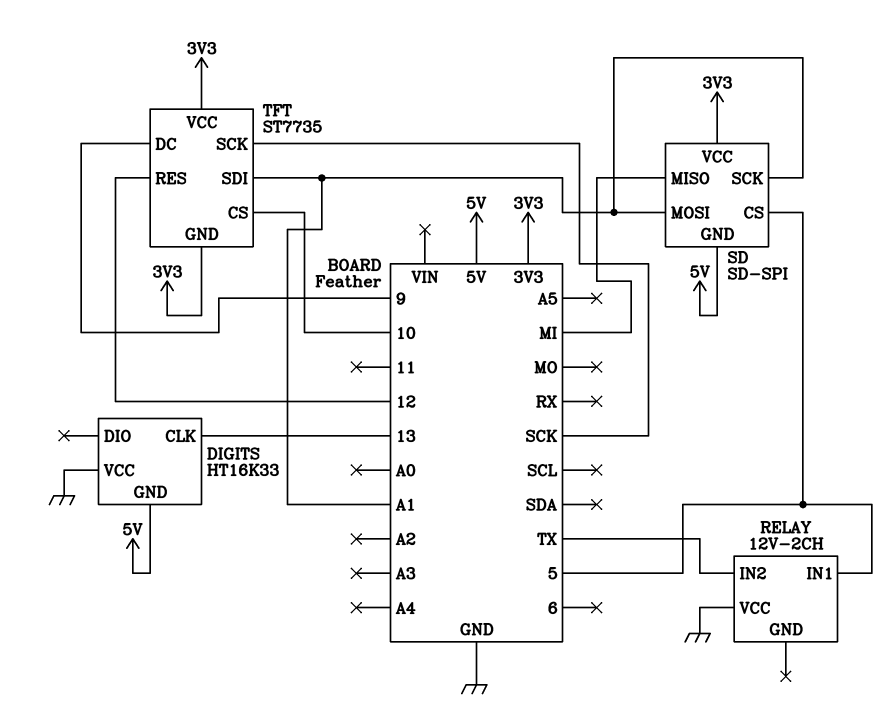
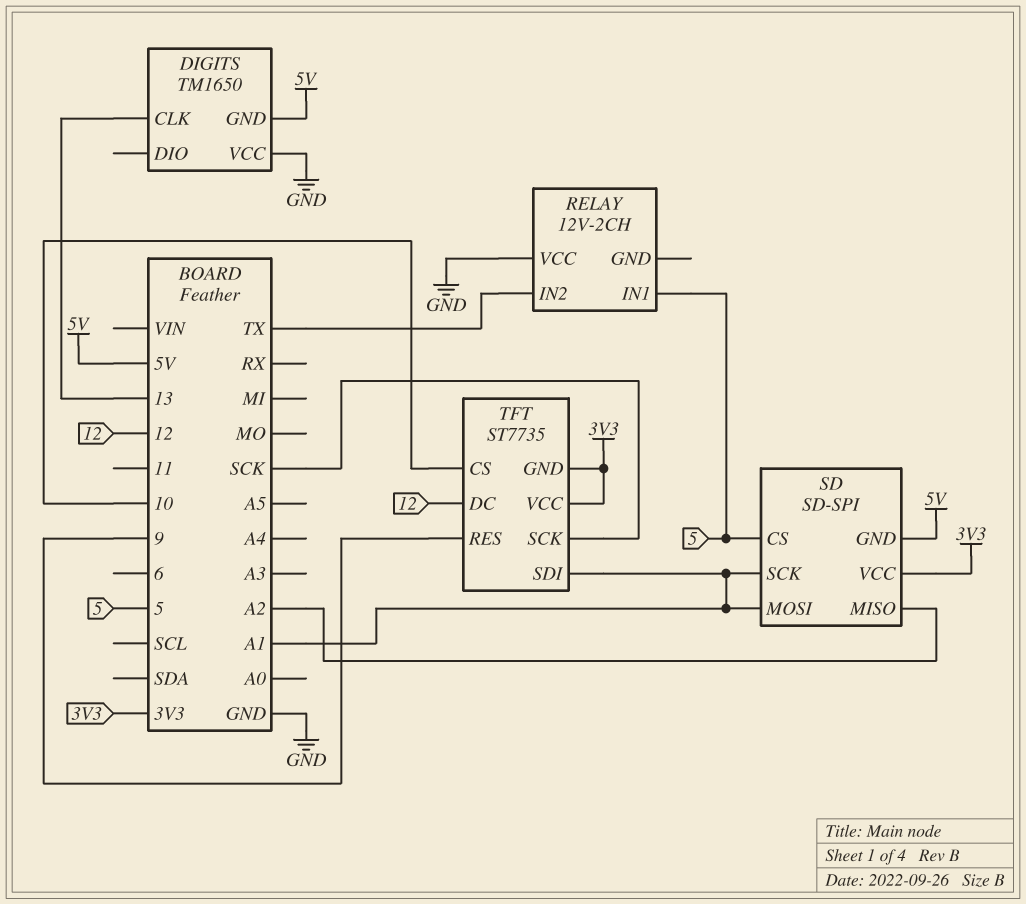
DIGITS: HT16K33 -> TM1650
SD pin MISO: MI -> A2
TFT pin DC: 9 -> 12
TFT pin RES: 12 -> 9

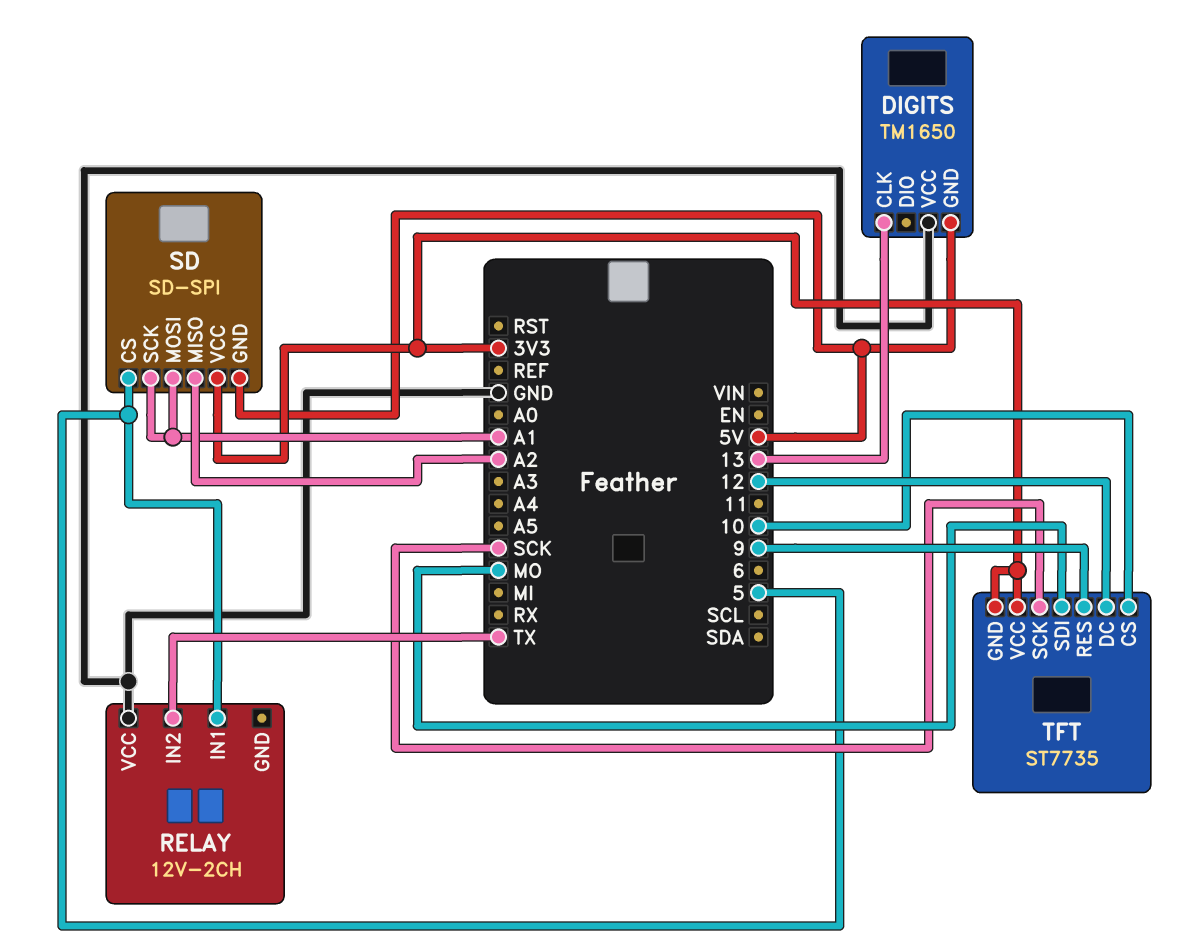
TFT pin SDI: A1 -> MO

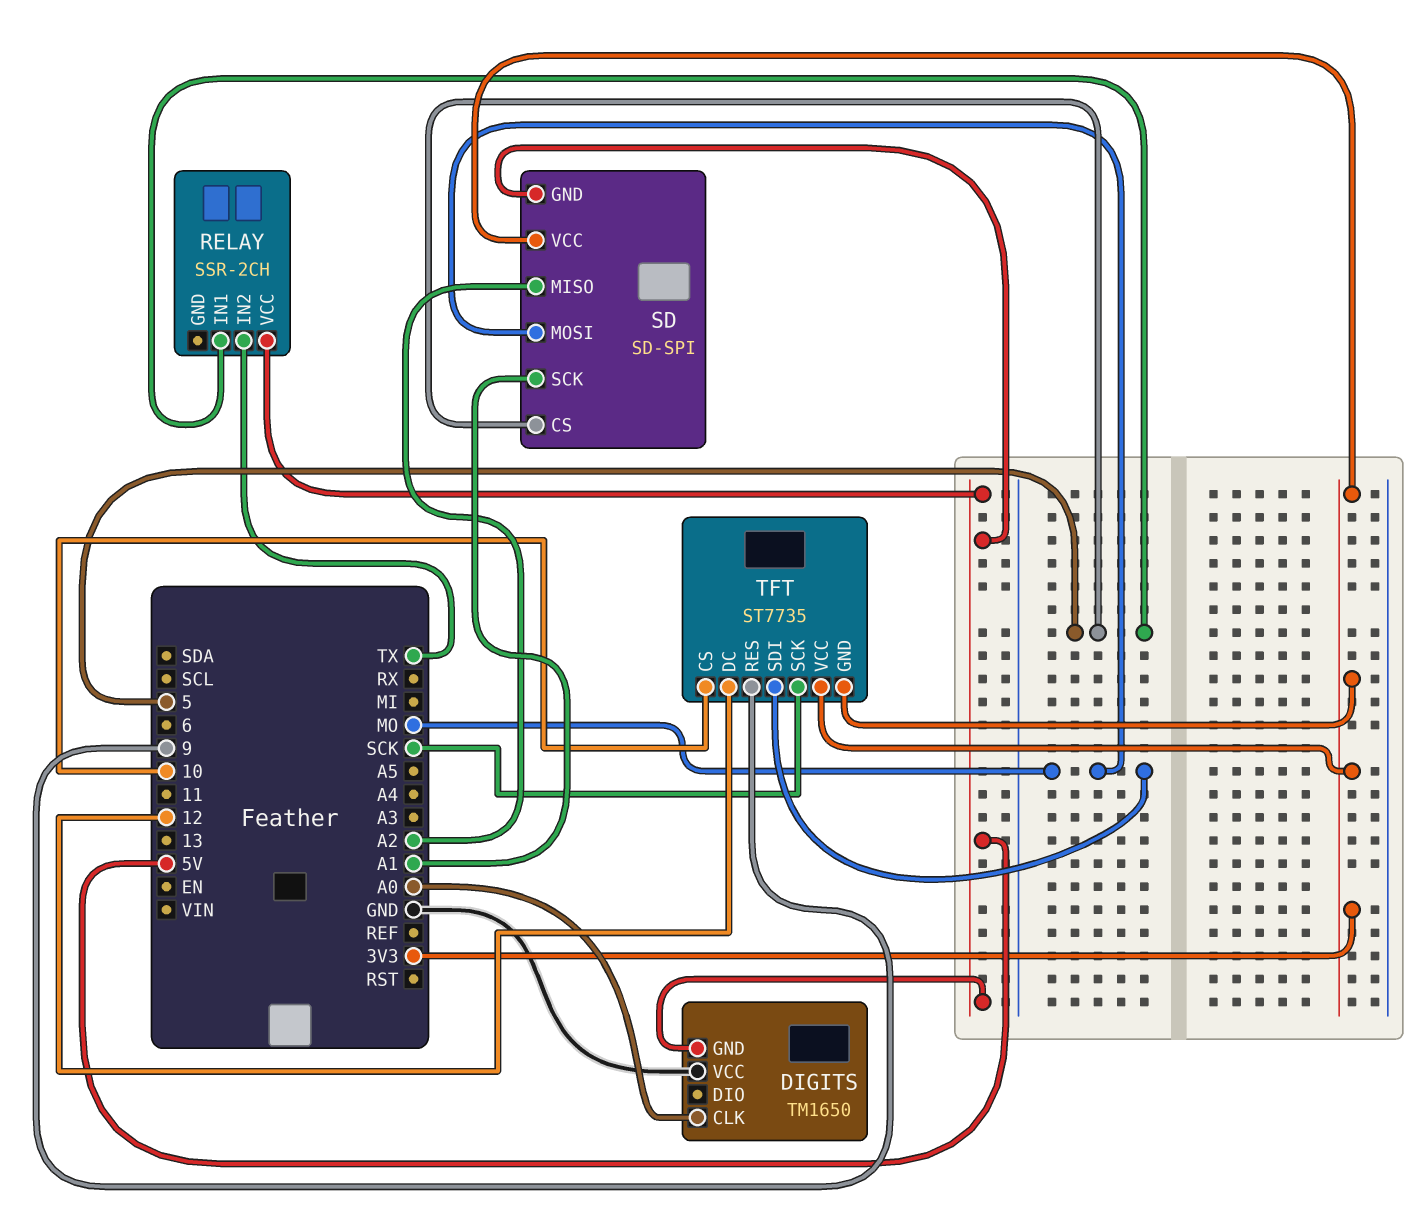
DIGITS pin CLK: 13 -> A0
RELAY: 12V-2CH -> SSR-2CH
RELAY pin VCC: GND -> 5V
SD pin MOSI: A1 -> MO

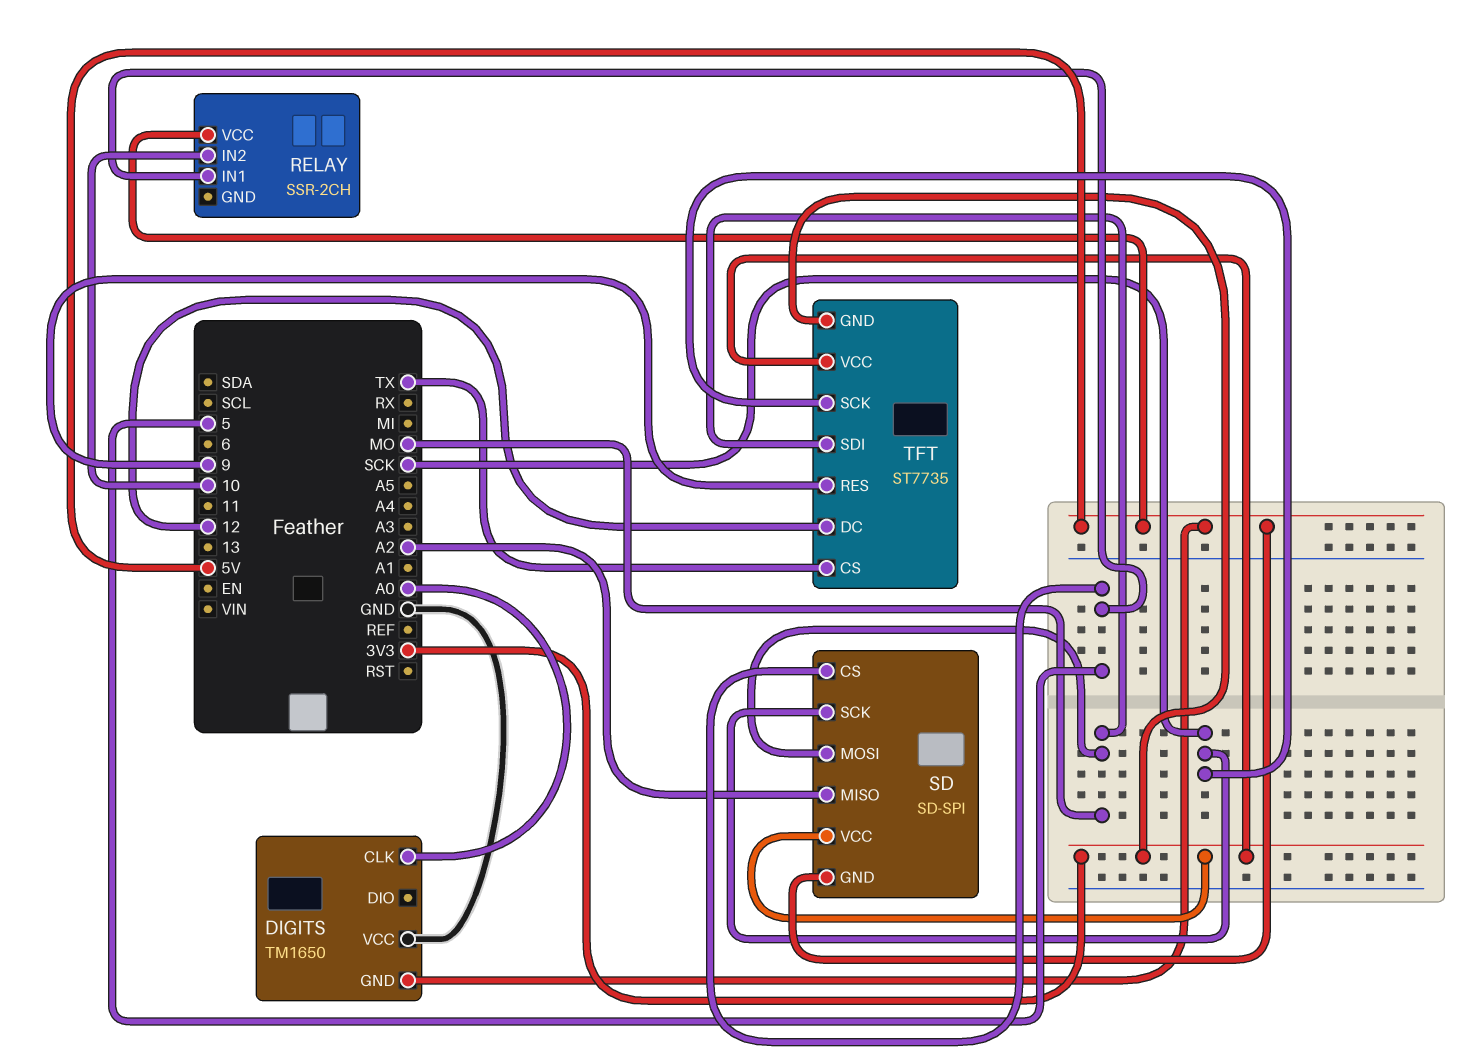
RELAY pin IN2: TX -> 10
SD pin SCK: A1 -> SCK
TFT pin CS: 10 -> TX

